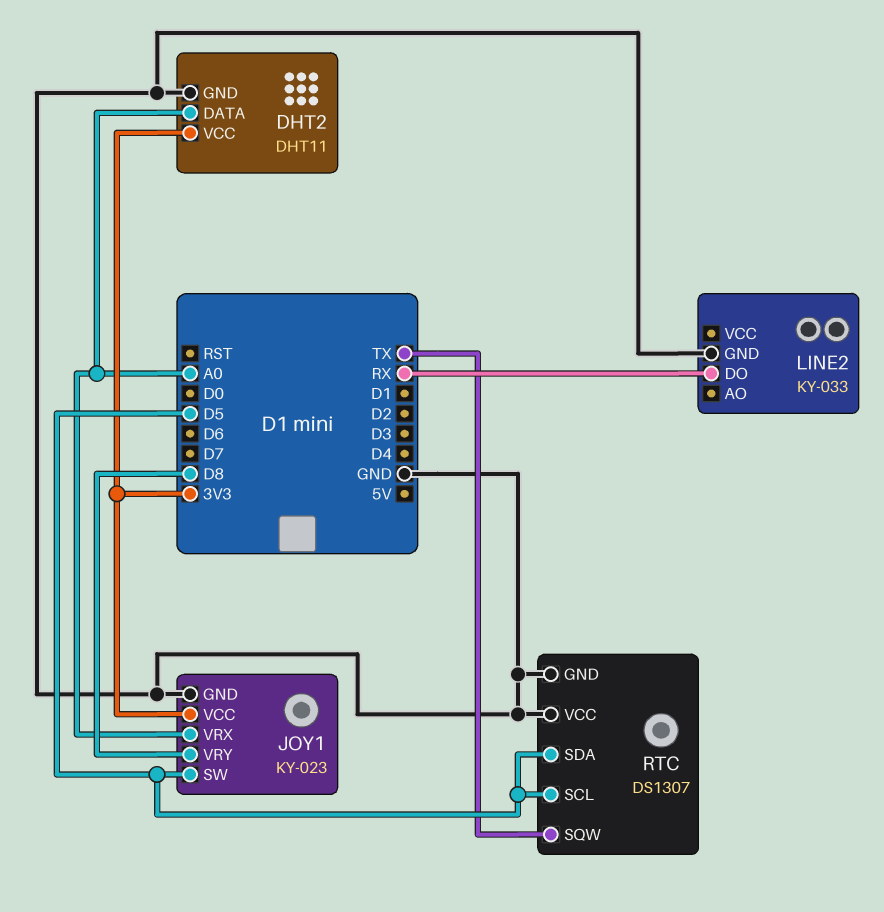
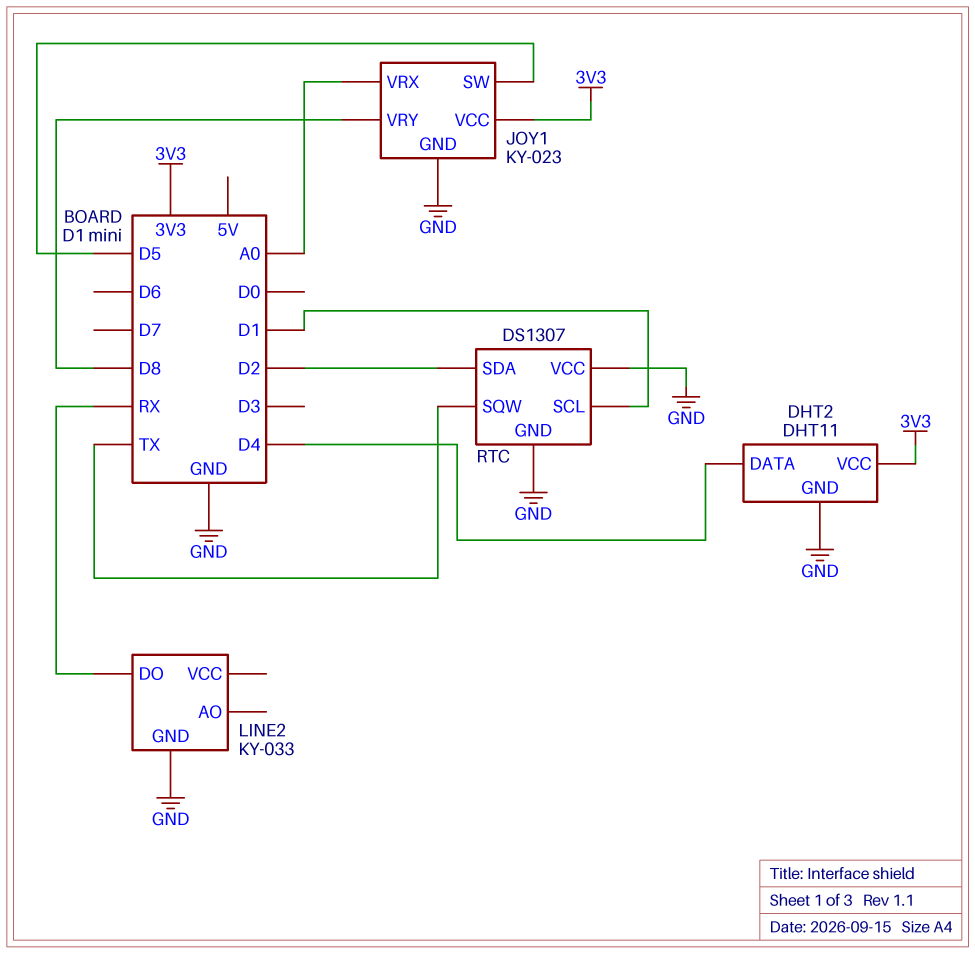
DHT2 pin DATA: A0 -> D4
RTC pin SCL: D5 -> D1
RTC pin SDA: D5 -> D2

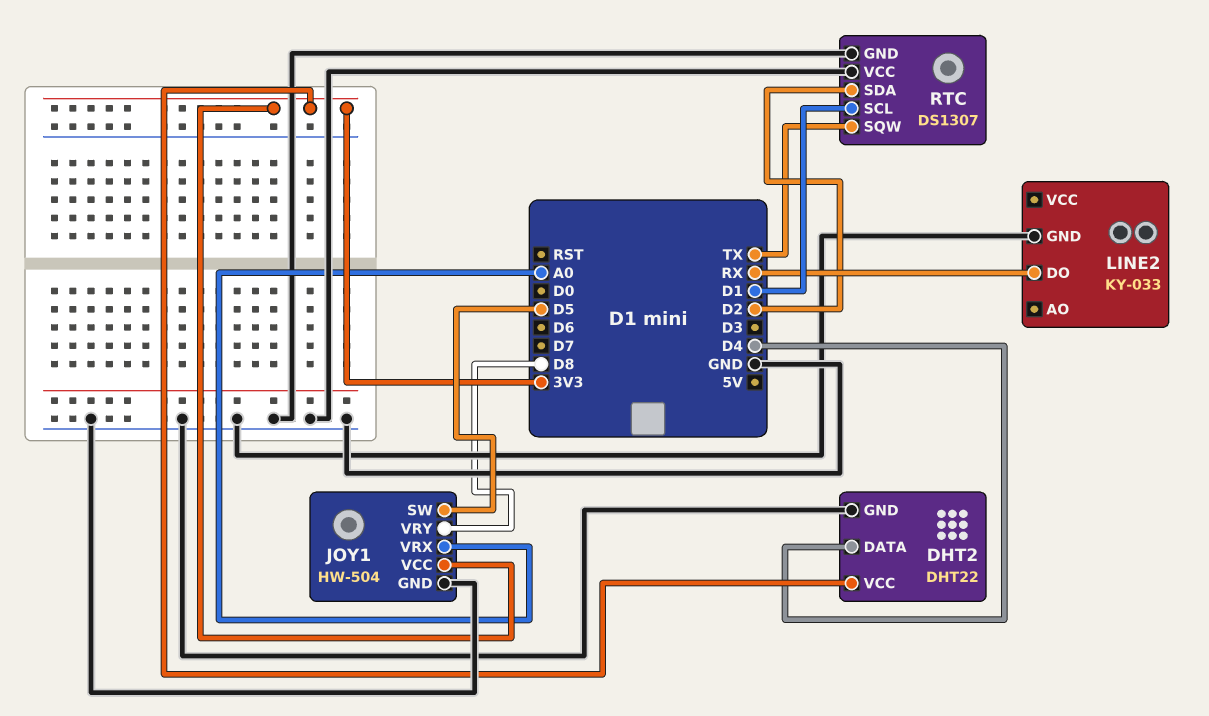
DHT2: DHT11 -> DHT22
JOY1: KY-023 -> HW-504

